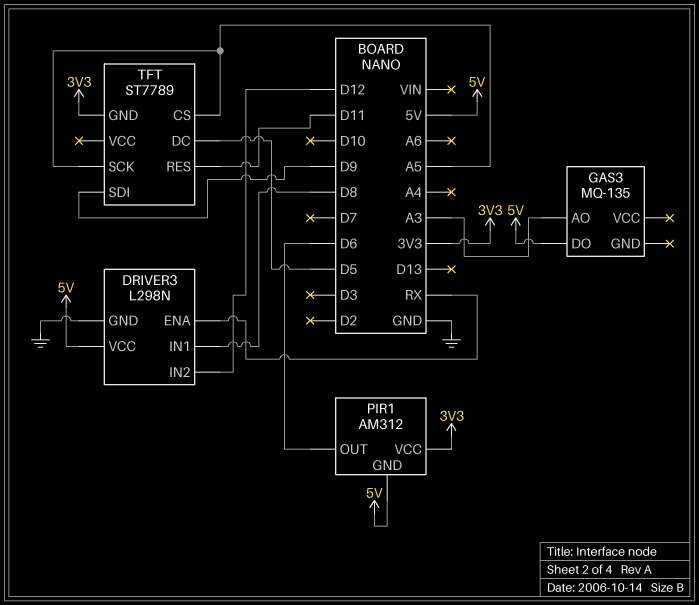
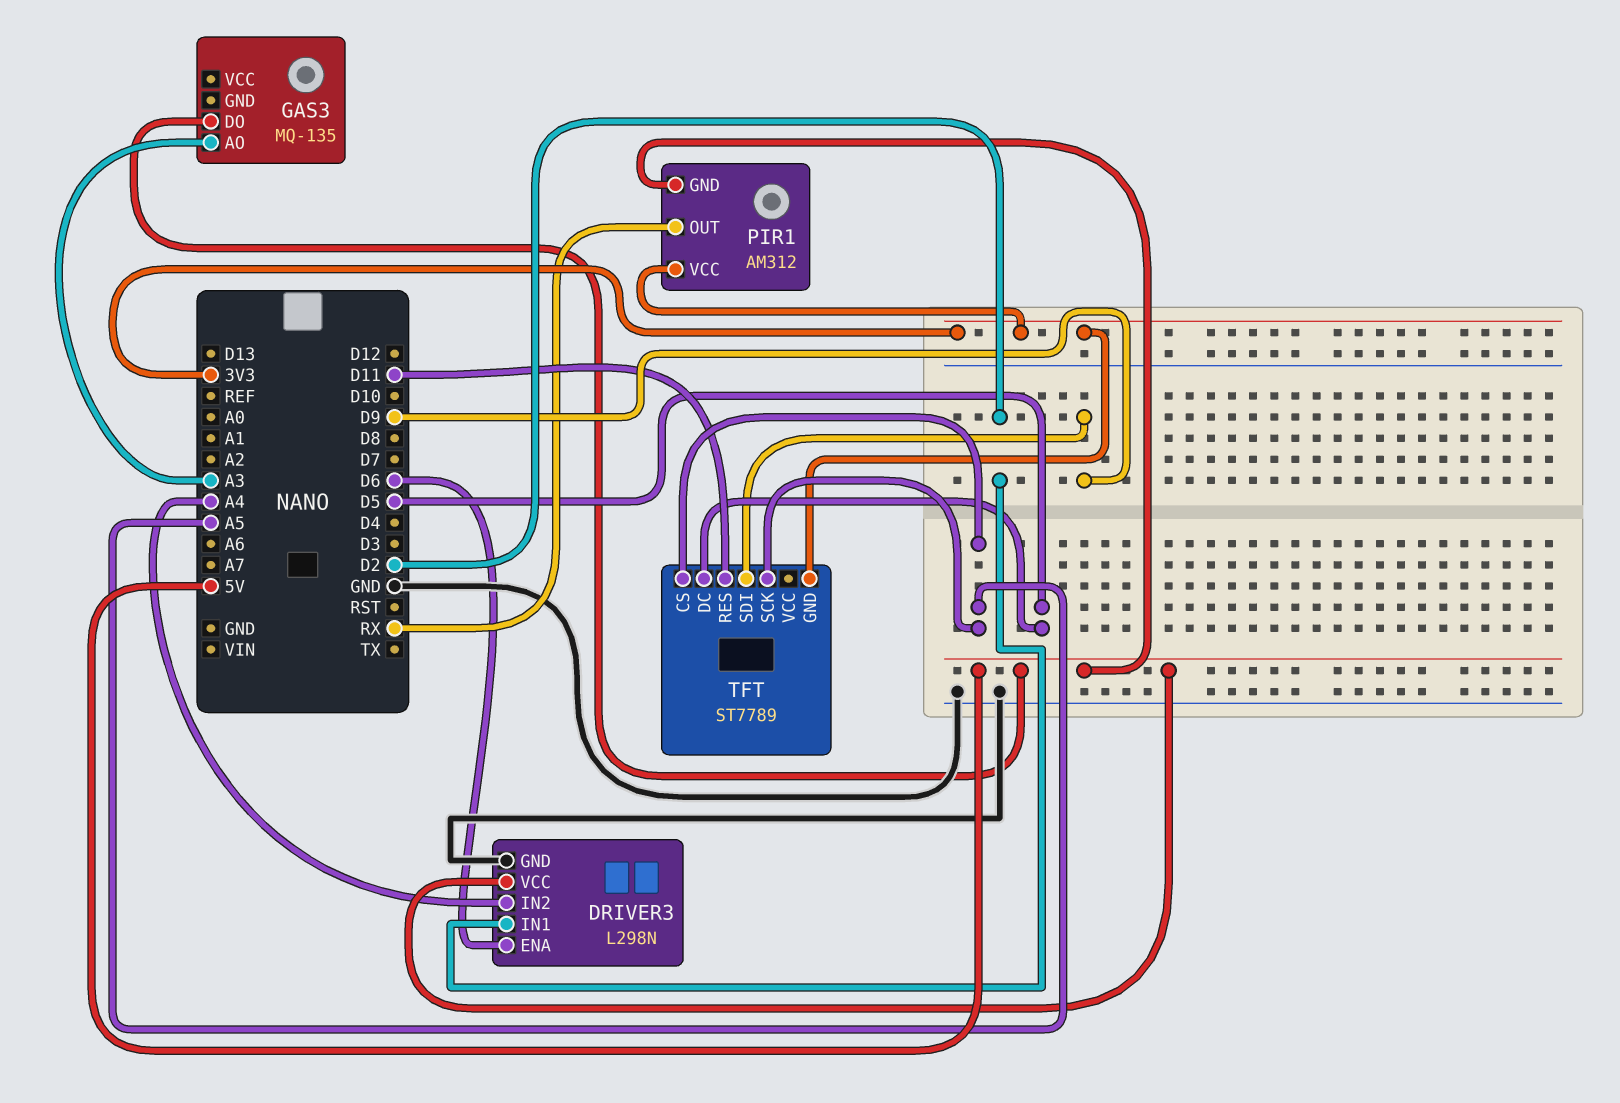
DRIVER3 pin ENA: RX -> D6
DRIVER3 pin IN1: D8 -> D2
DRIVER3 pin IN2: D12 -> A4
PIR1 pin OUT: D6 -> RX

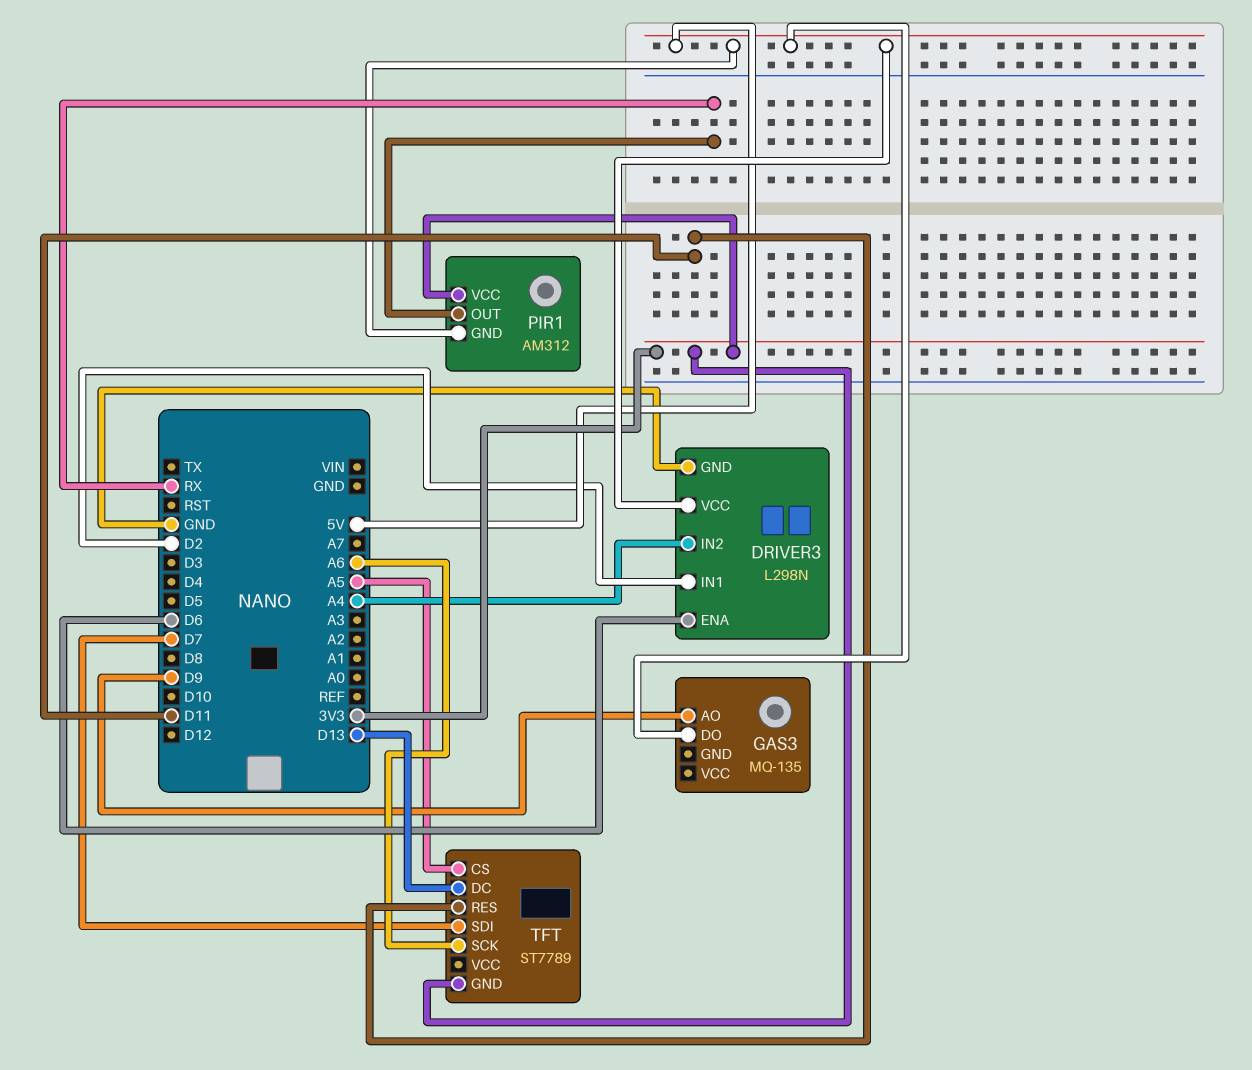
GAS3 pin AO: A3 -> D9
TFT pin DC: D5 -> D13
TFT pin SCK: A5 -> A6
TFT pin SDI: D9 -> D7

